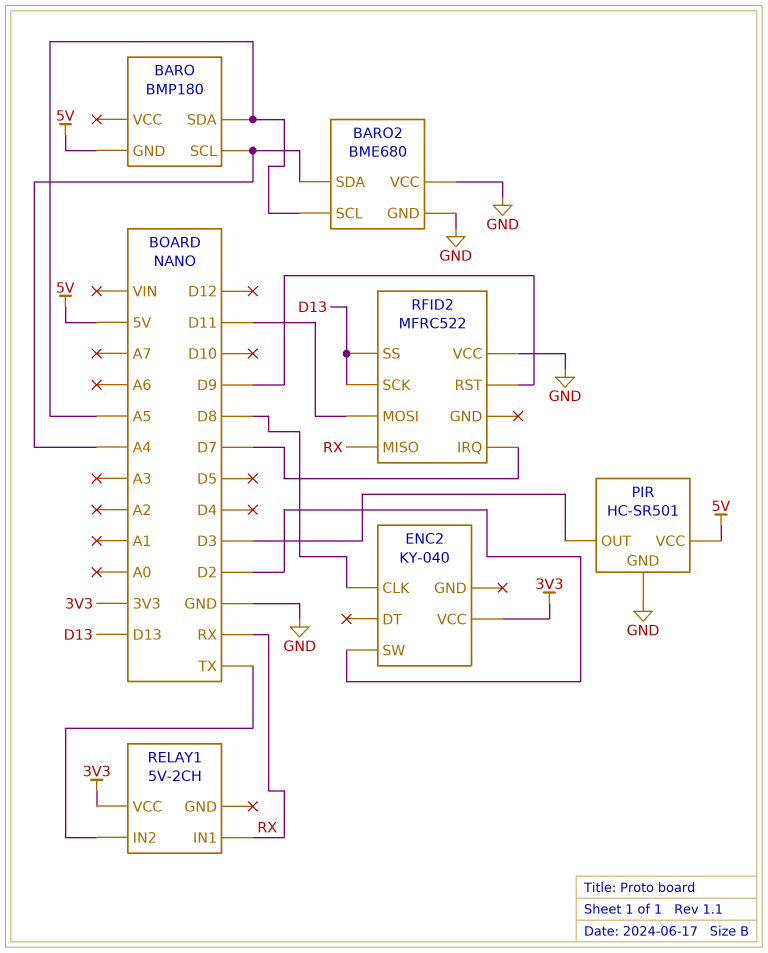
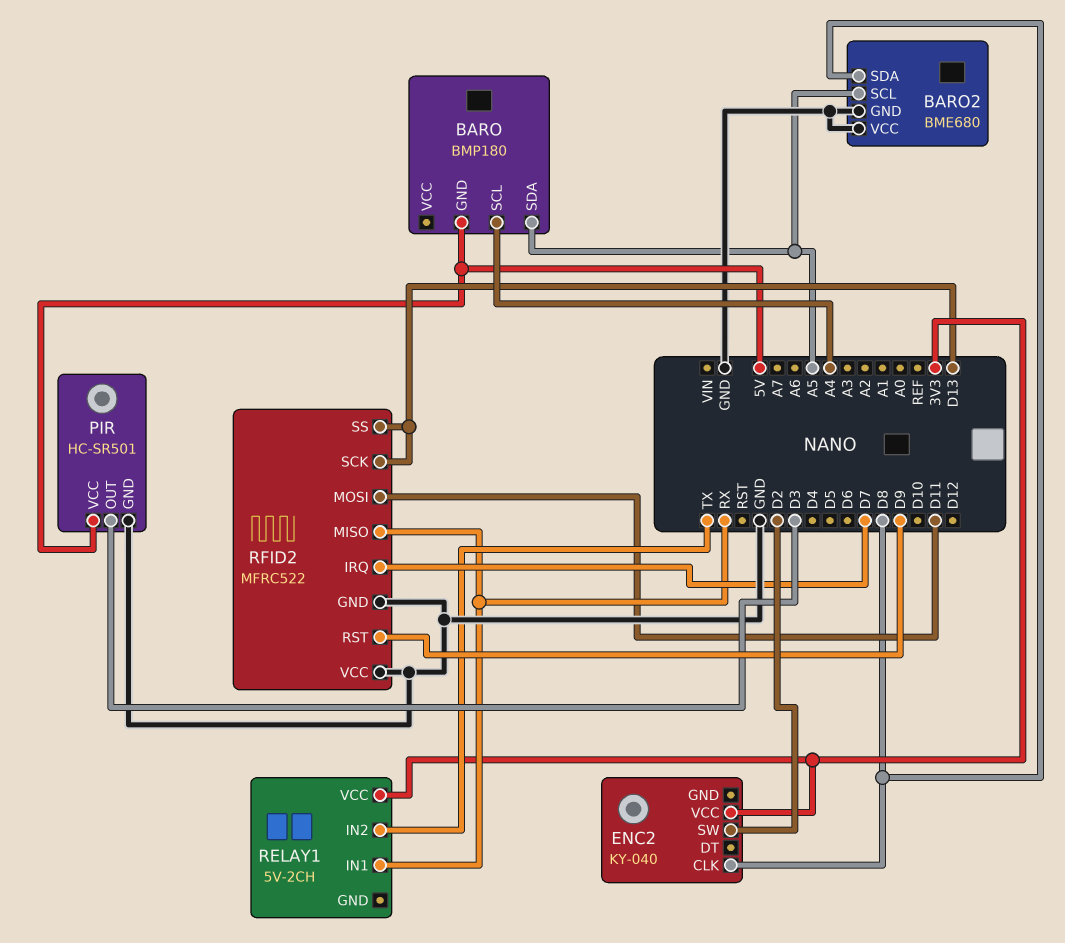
BARO2 pin SDA: A4 -> D8
RFID2 pin GND: none -> GND

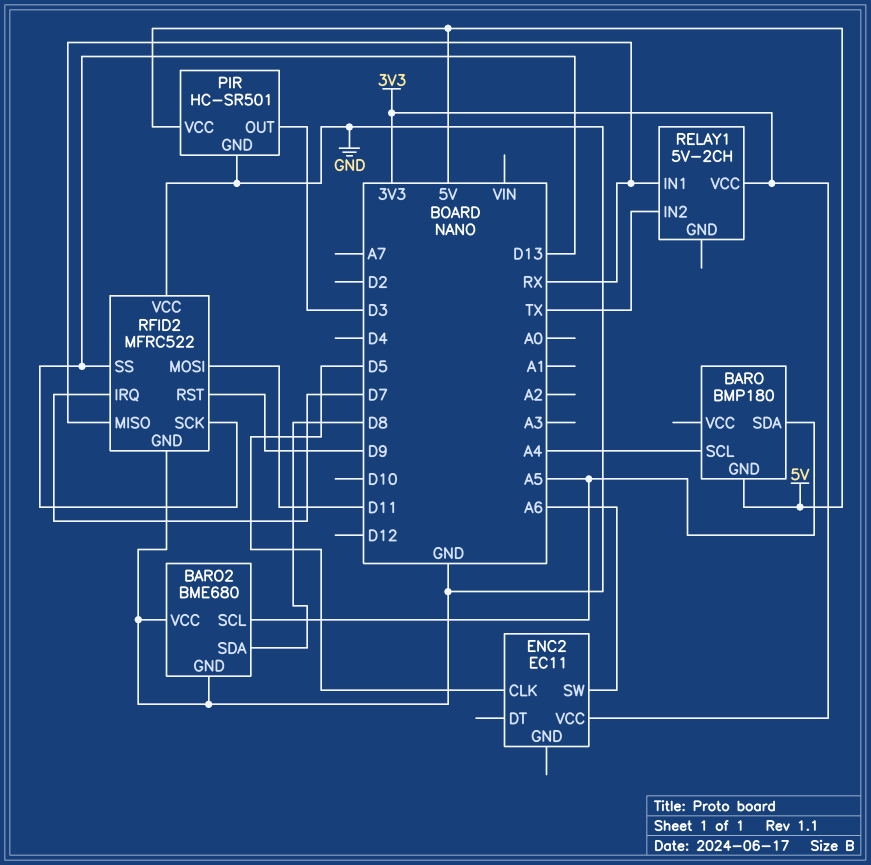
ENC2: KY-040 -> EC11
ENC2 pin CLK: D8 -> D5
ENC2 pin SW: D2 -> A6

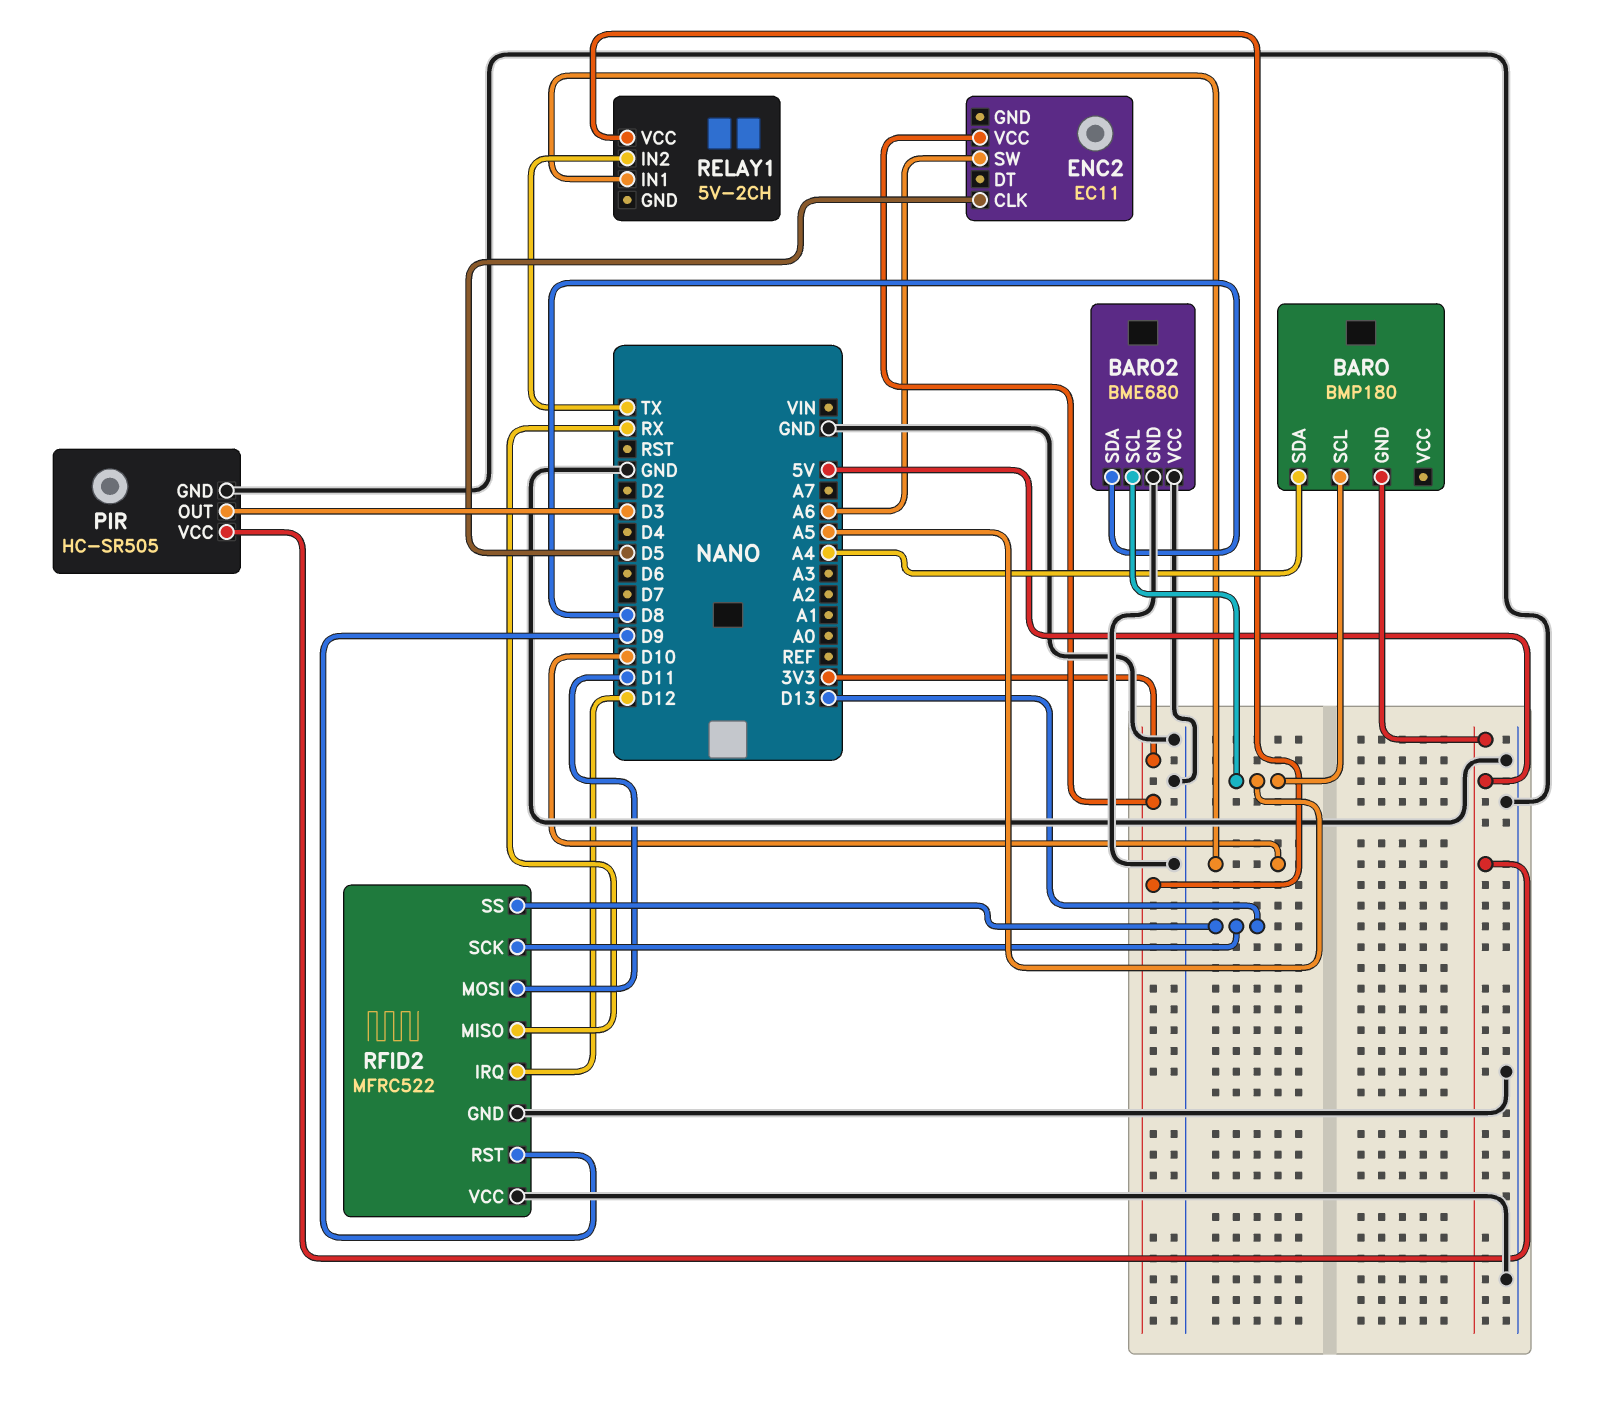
BARO pin SCL: A4 -> A5
BARO pin SDA: A5 -> A4
PIR: HC-SR501 -> HC-SR505
RELAY1 pin IN1: RX -> D10
RFID2 pin IRQ: D7 -> D12

